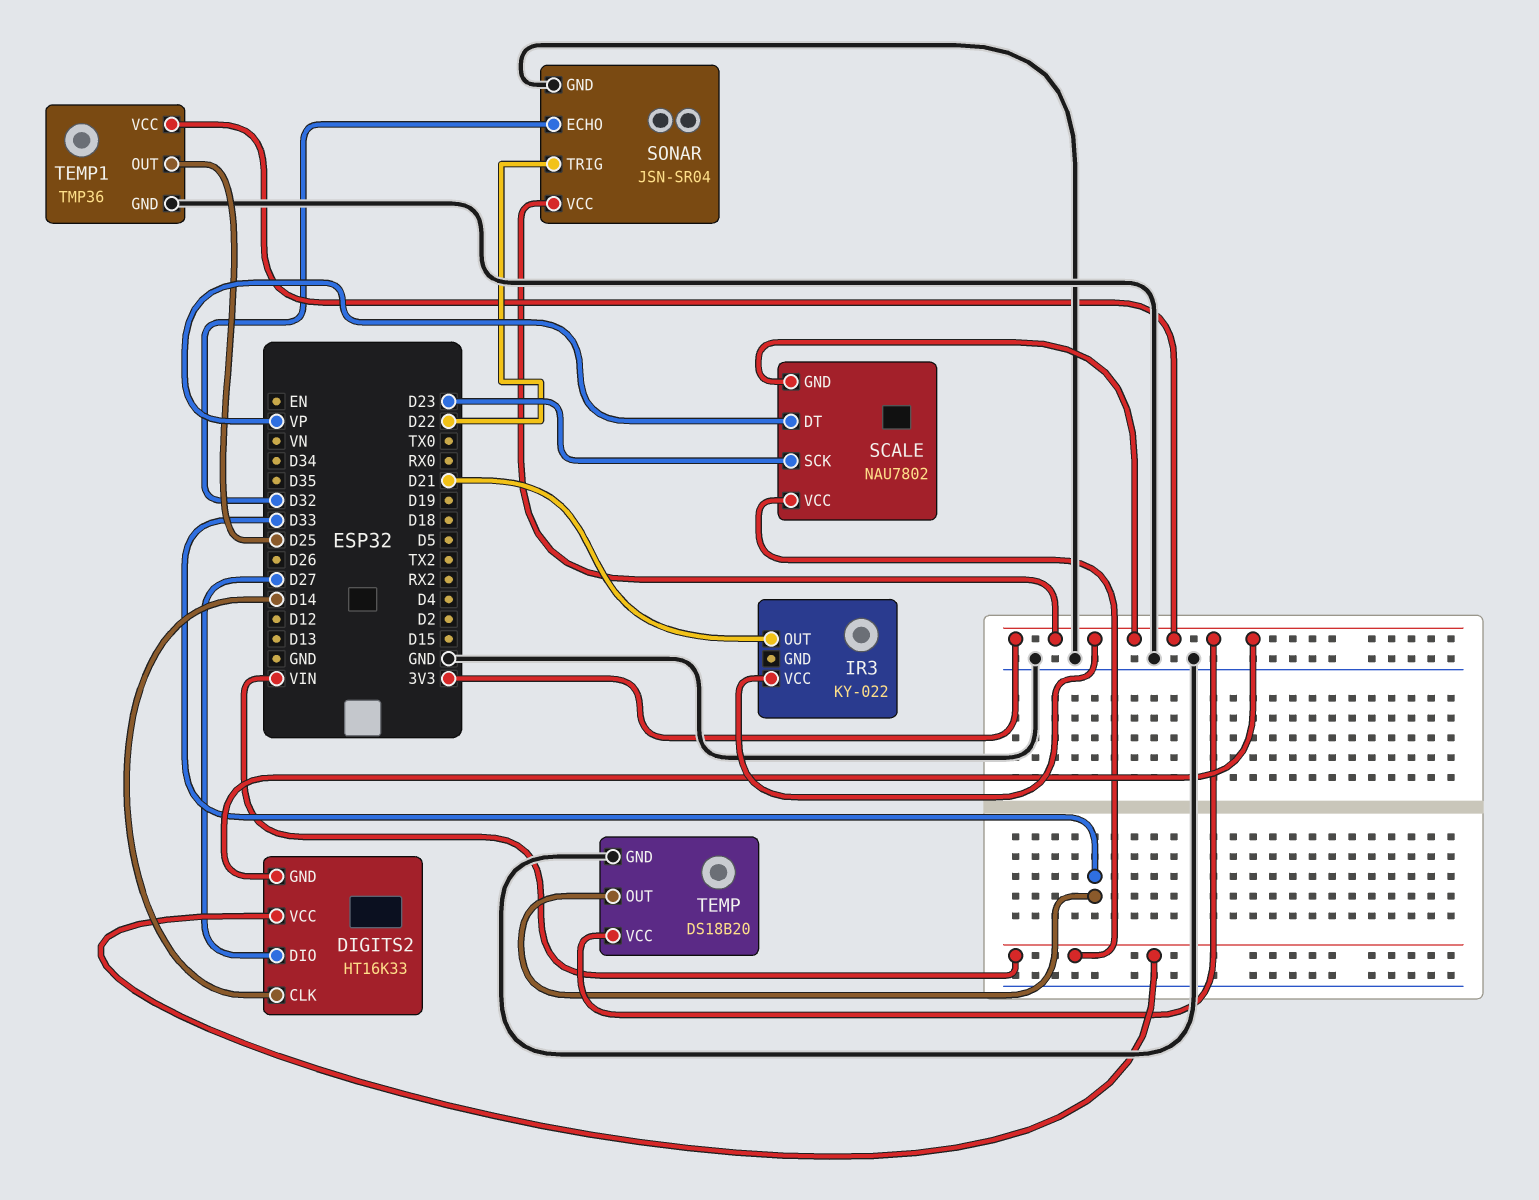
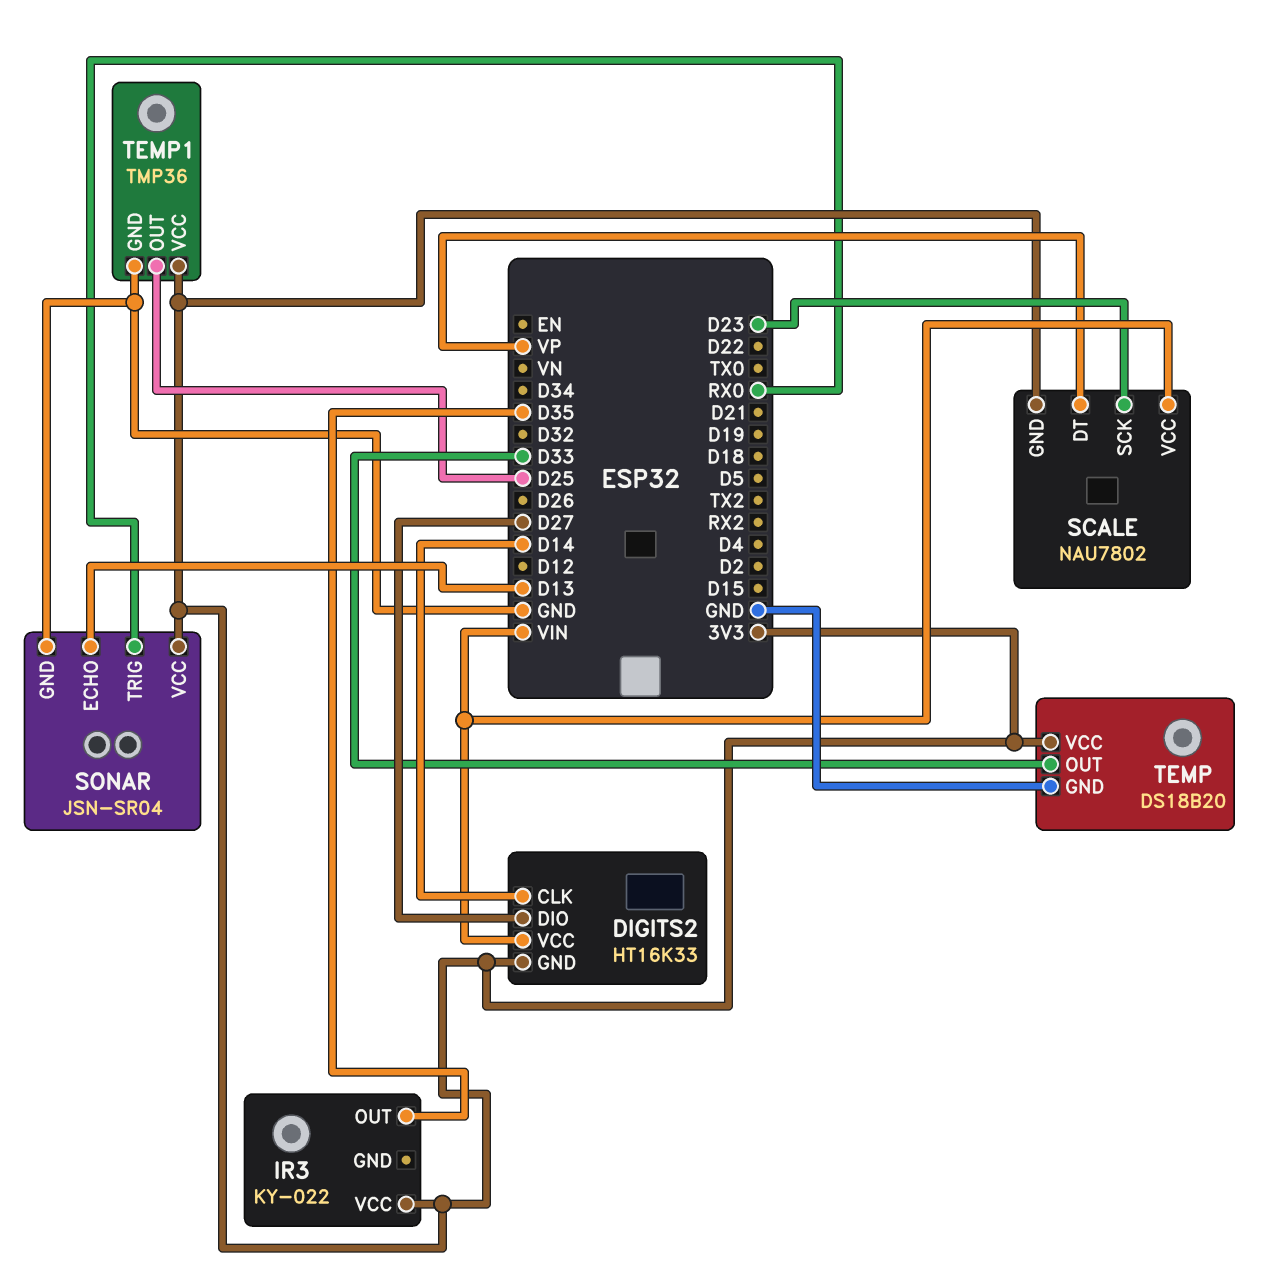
IR3 pin OUT: D21 -> D35
SONAR pin ECHO: D32 -> D13
SONAR pin TRIG: D22 -> RX0

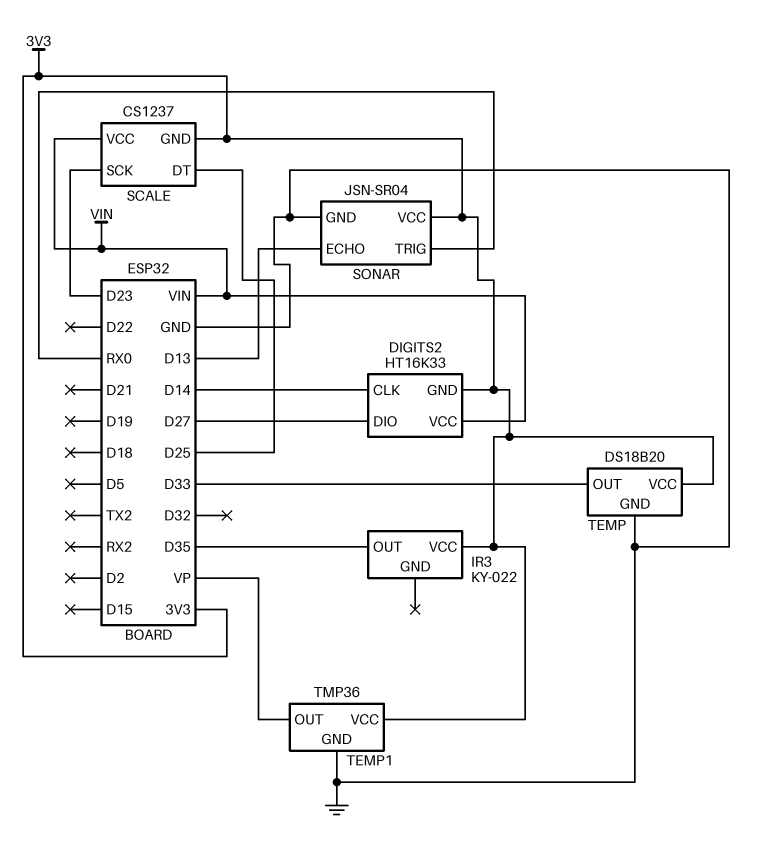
SCALE: NAU7802 -> CS1237
SCALE pin DT: VP -> D25
TEMP1 pin OUT: D25 -> VP

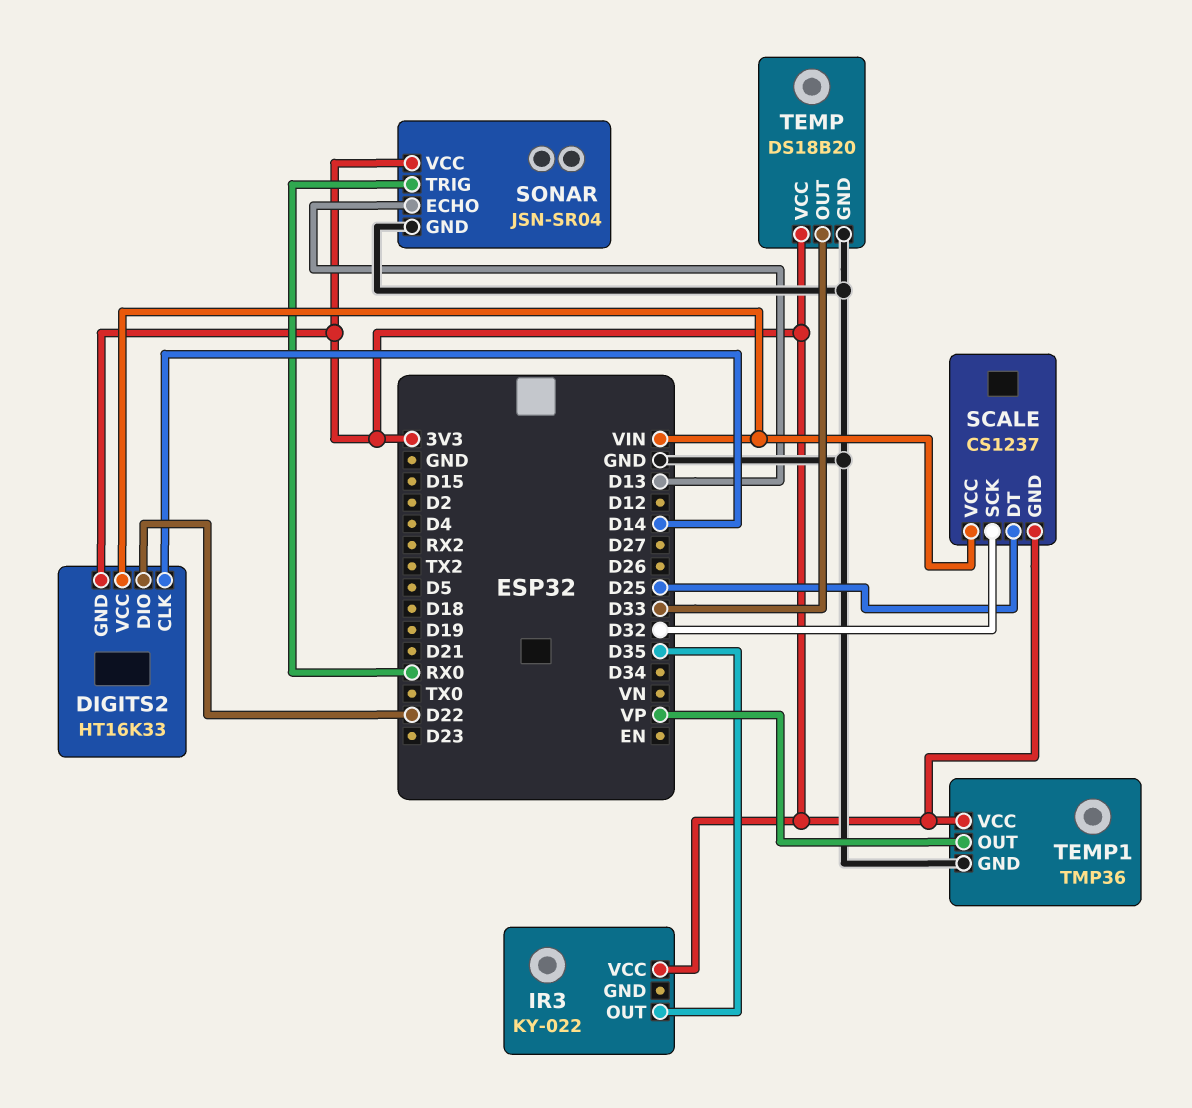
DIGITS2 pin DIO: D27 -> D22
SCALE pin SCK: D23 -> D32

